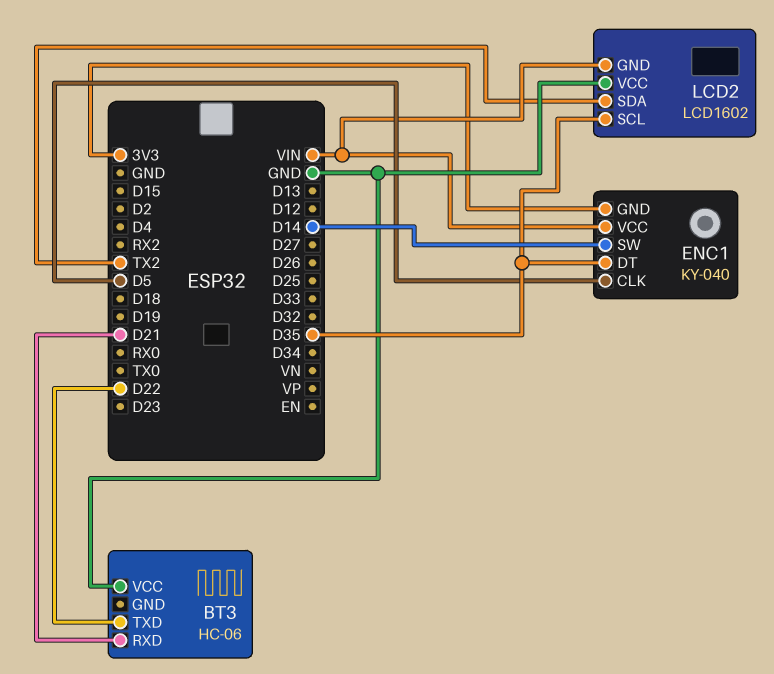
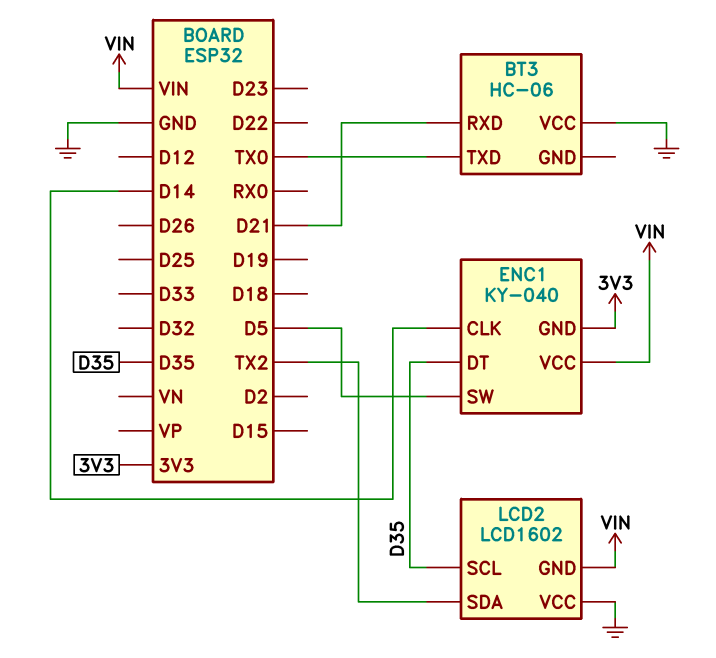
BT3 pin TXD: D22 -> TX0
ENC1 pin CLK: D5 -> D14
ENC1 pin SW: D14 -> D5

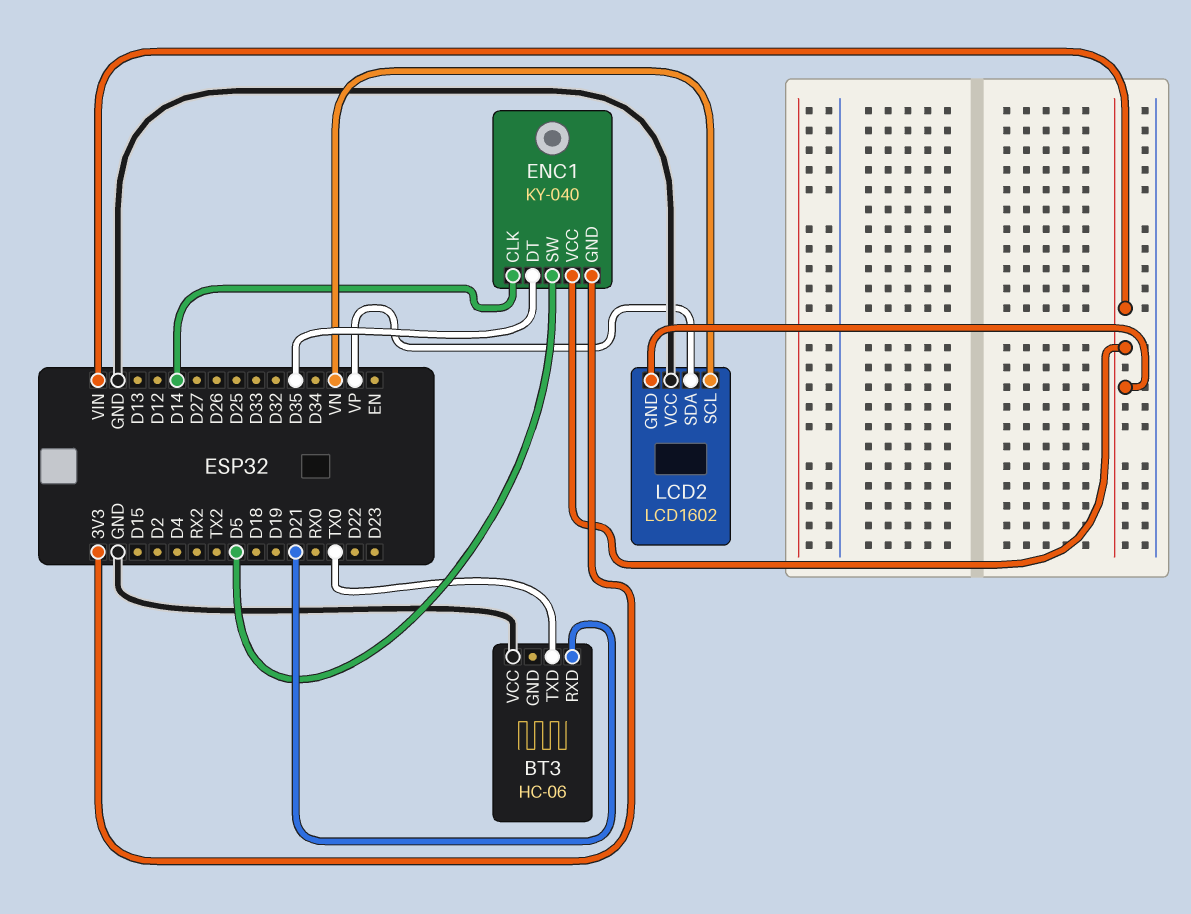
LCD2 pin SCL: D35 -> VN
LCD2 pin SDA: TX2 -> VP

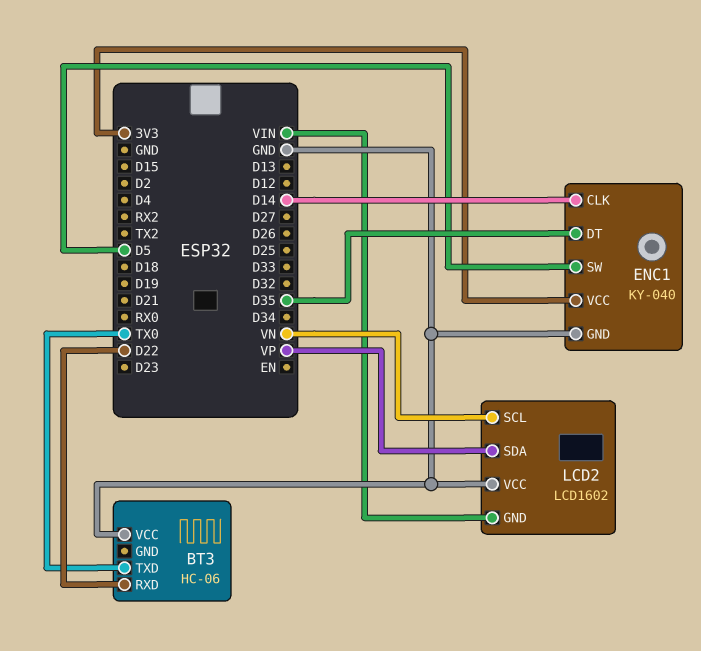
BT3 pin RXD: D21 -> D22
ENC1 pin GND: 3V3 -> GND
ENC1 pin VCC: VIN -> 3V3

